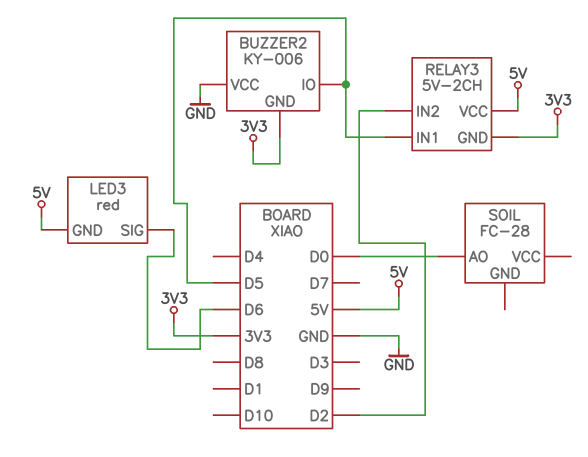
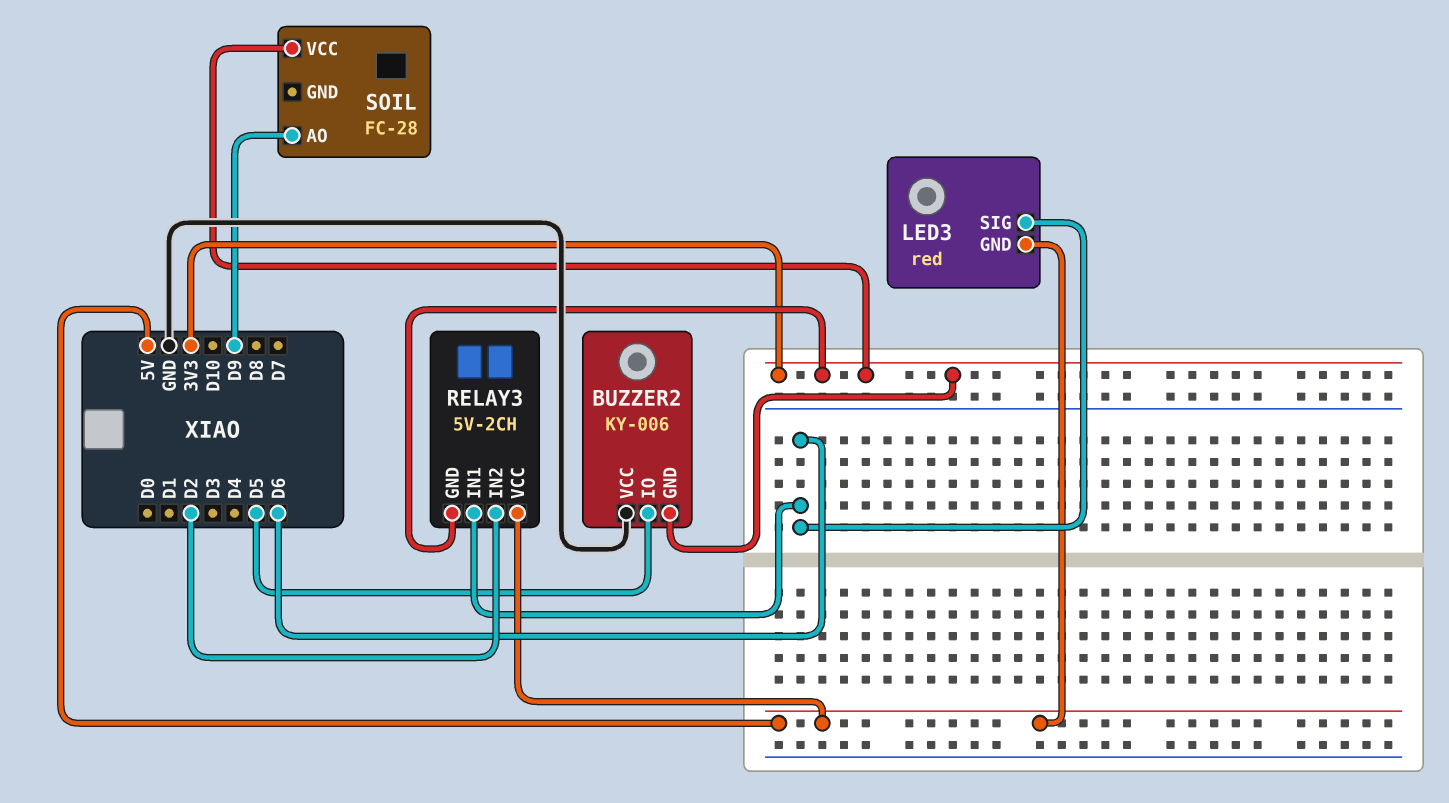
RELAY3 pin IN1: D5 -> D6
SOIL pin AO: D0 -> D9
SOIL pin VCC: none -> 3V3

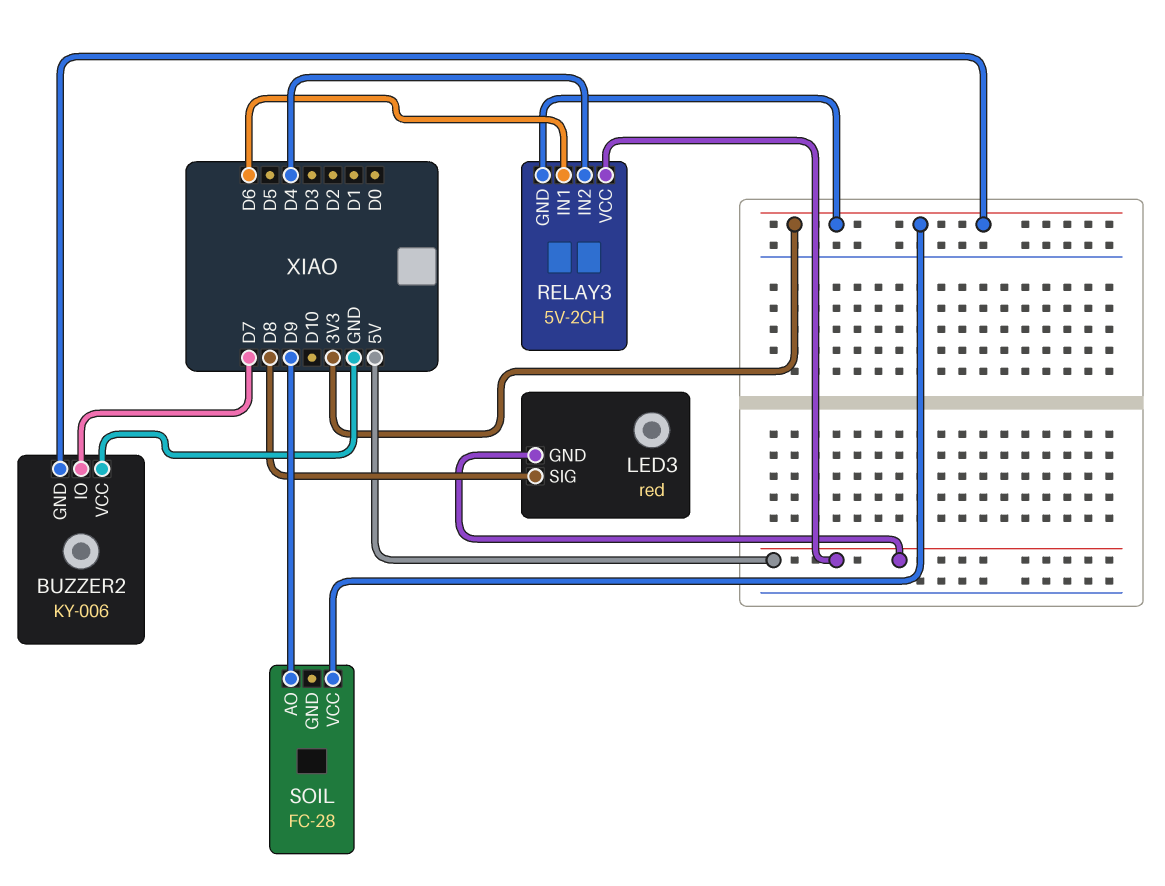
BUZZER2 pin IO: D5 -> D7
LED3 pin SIG: D6 -> D8
RELAY3 pin IN2: D2 -> D4

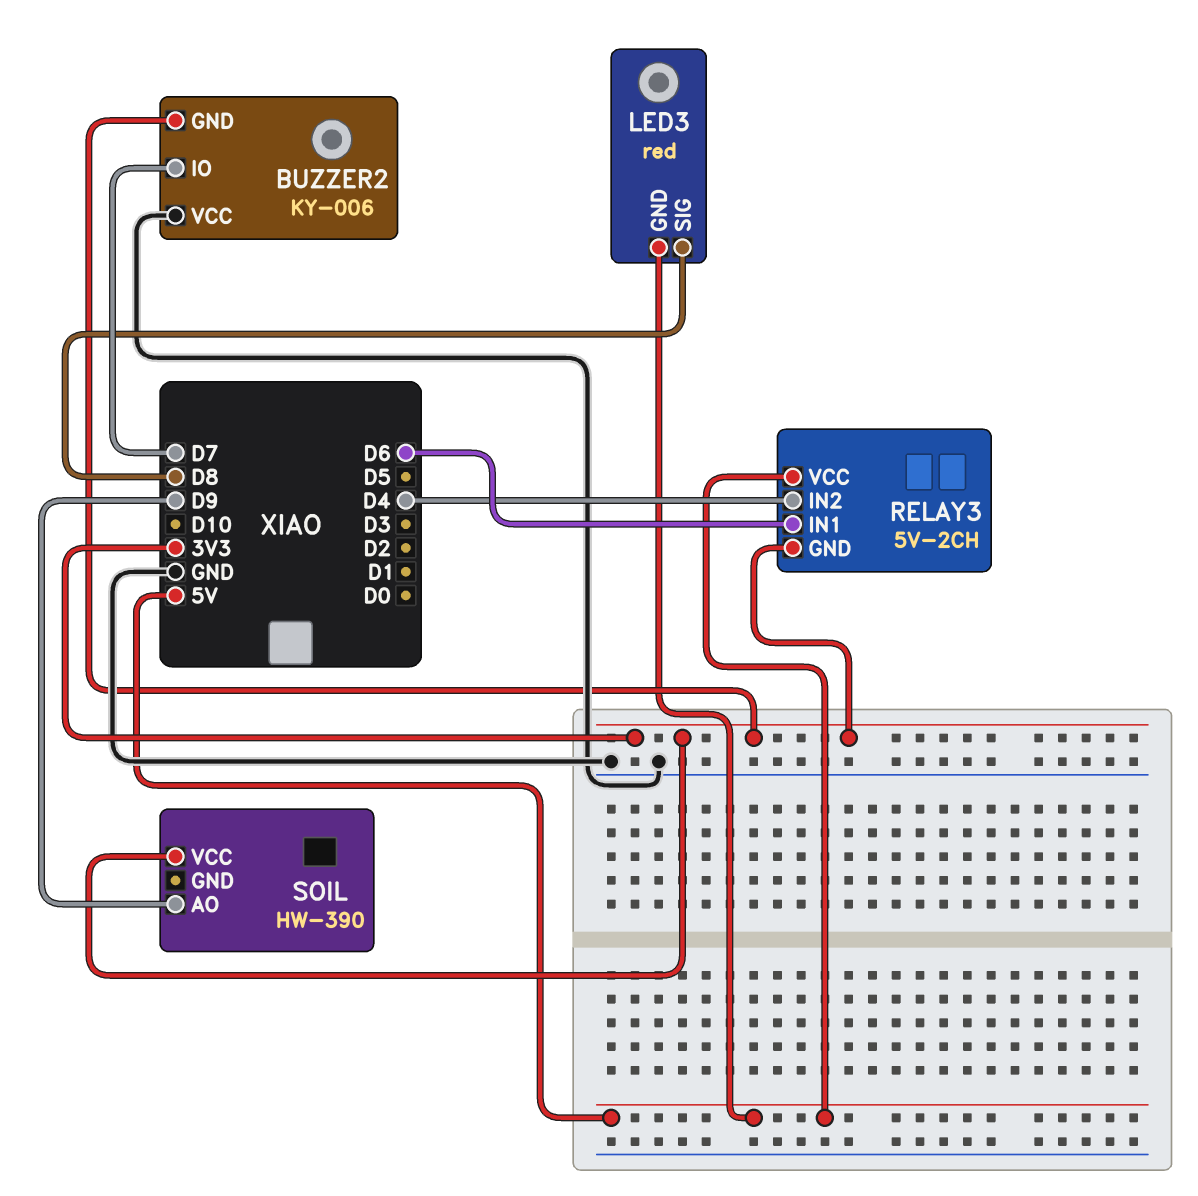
SOIL: FC-28 -> HW-390

